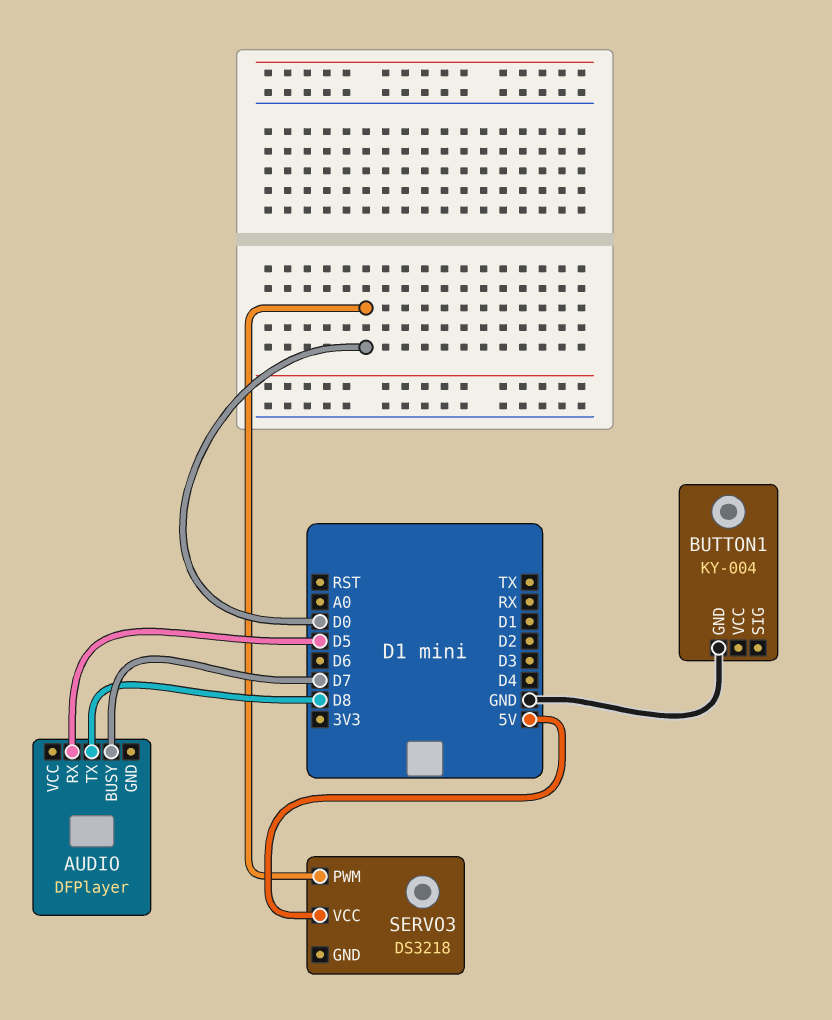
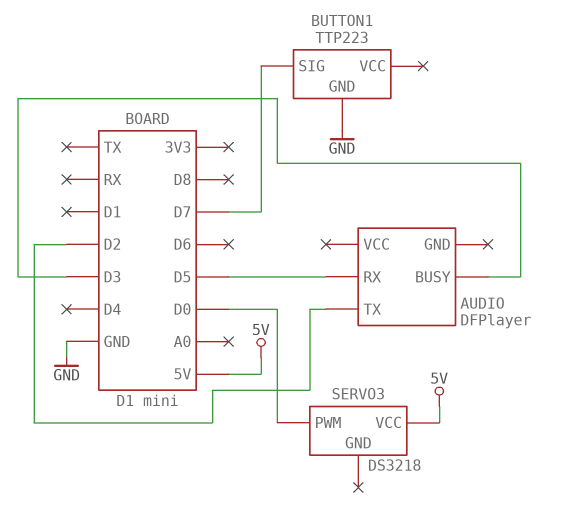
AUDIO pin BUSY: D7 -> D3
AUDIO pin TX: D8 -> D2
BUTTON1: KY-004 -> TTP223
BUTTON1 pin SIG: none -> D7

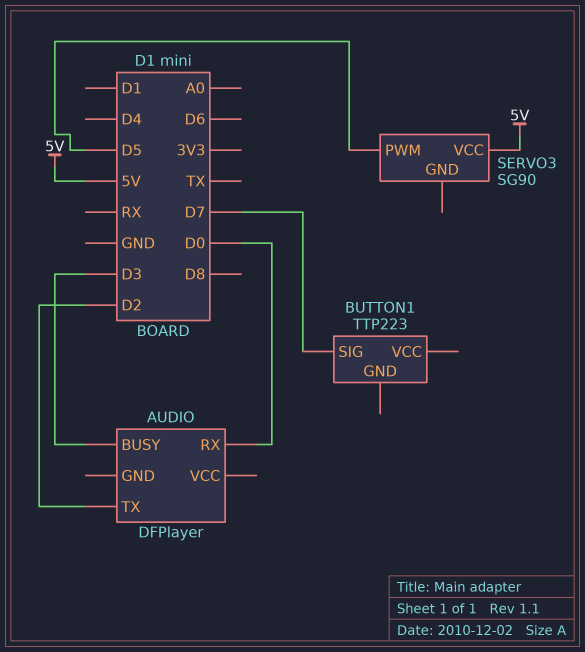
AUDIO pin RX: D5 -> D0
BUTTON1 pin GND: GND -> none
SERVO3: DS3218 -> SG90
SERVO3 pin PWM: D0 -> D5

